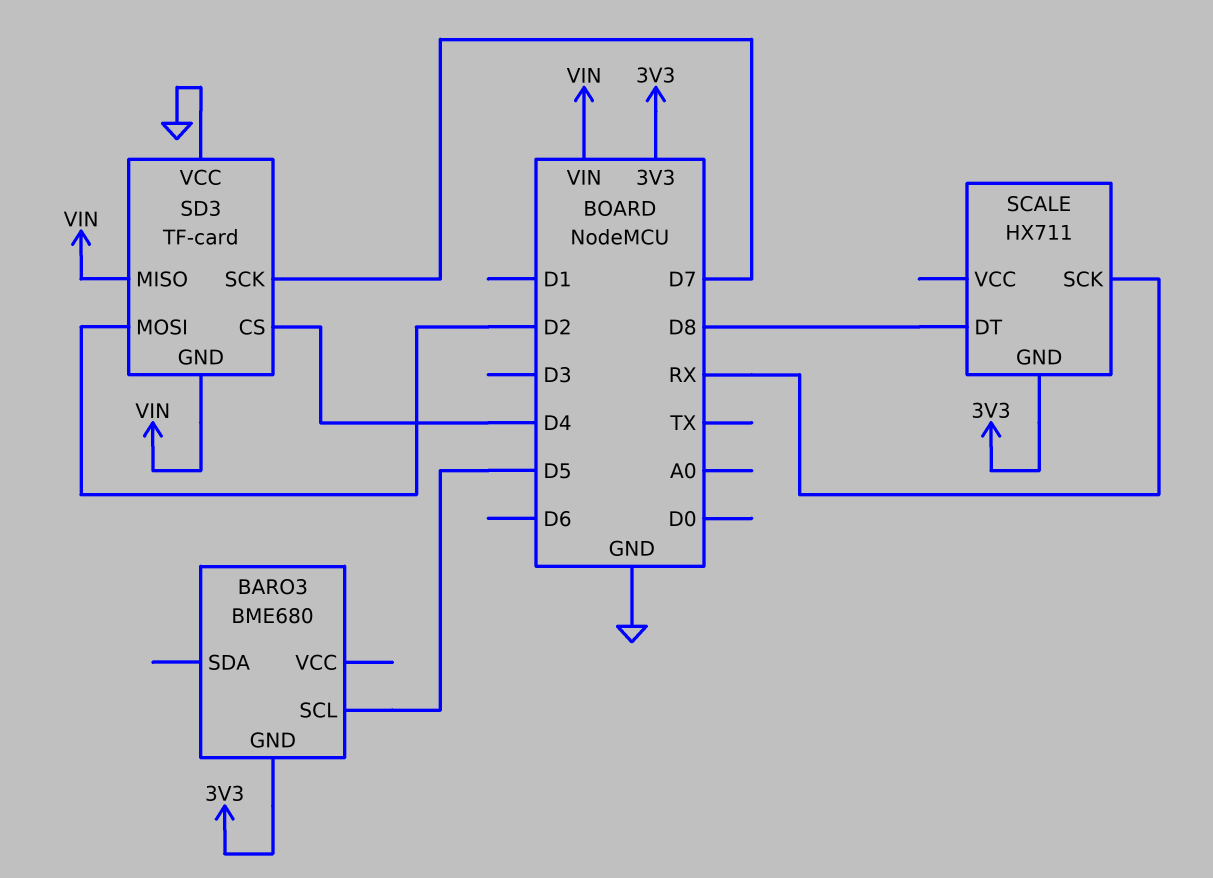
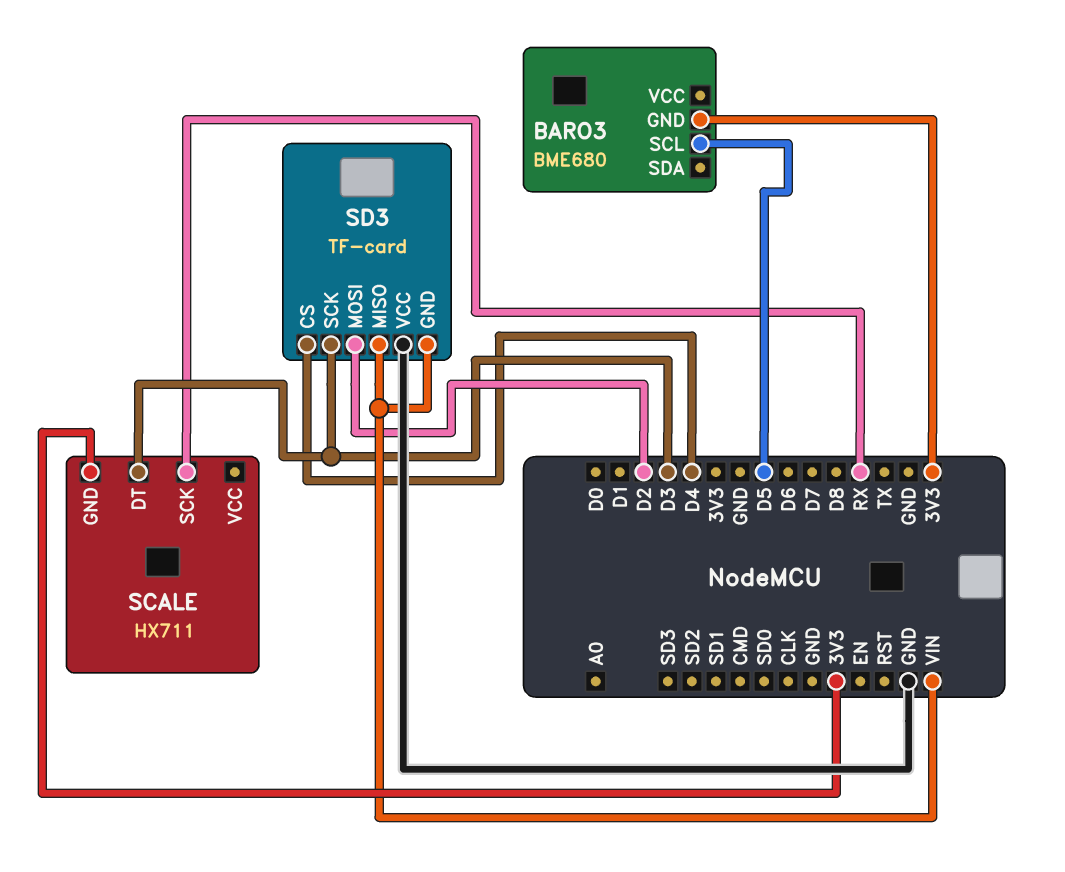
SCALE pin DT: D8 -> D3
SD3 pin SCK: D7 -> D3

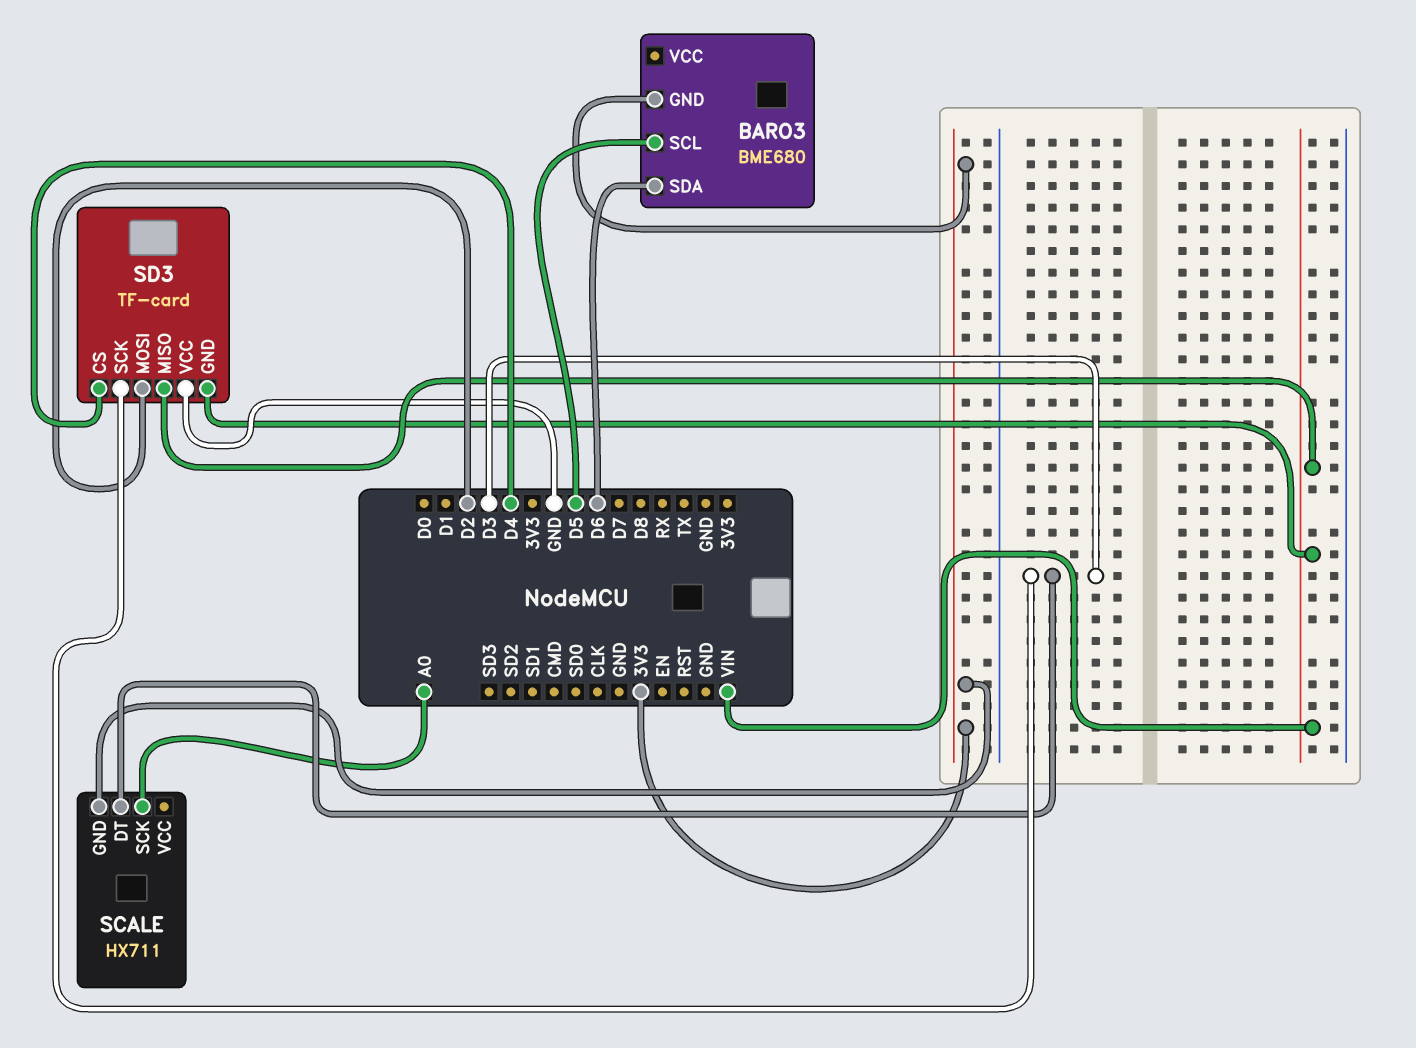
BARO3 pin SDA: none -> D6
SCALE pin SCK: RX -> A0

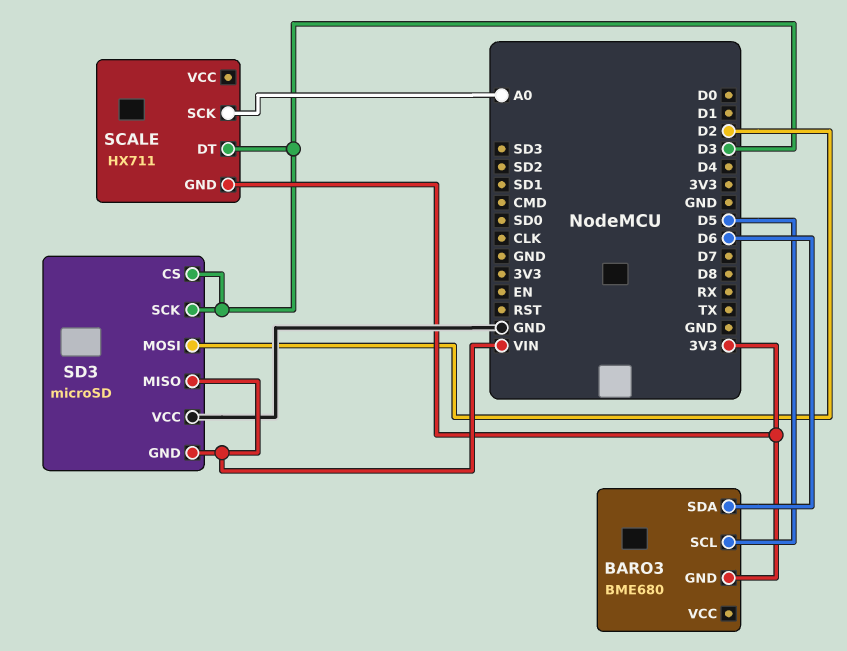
SD3: TF-card -> microSD
SD3 pin CS: D4 -> D3

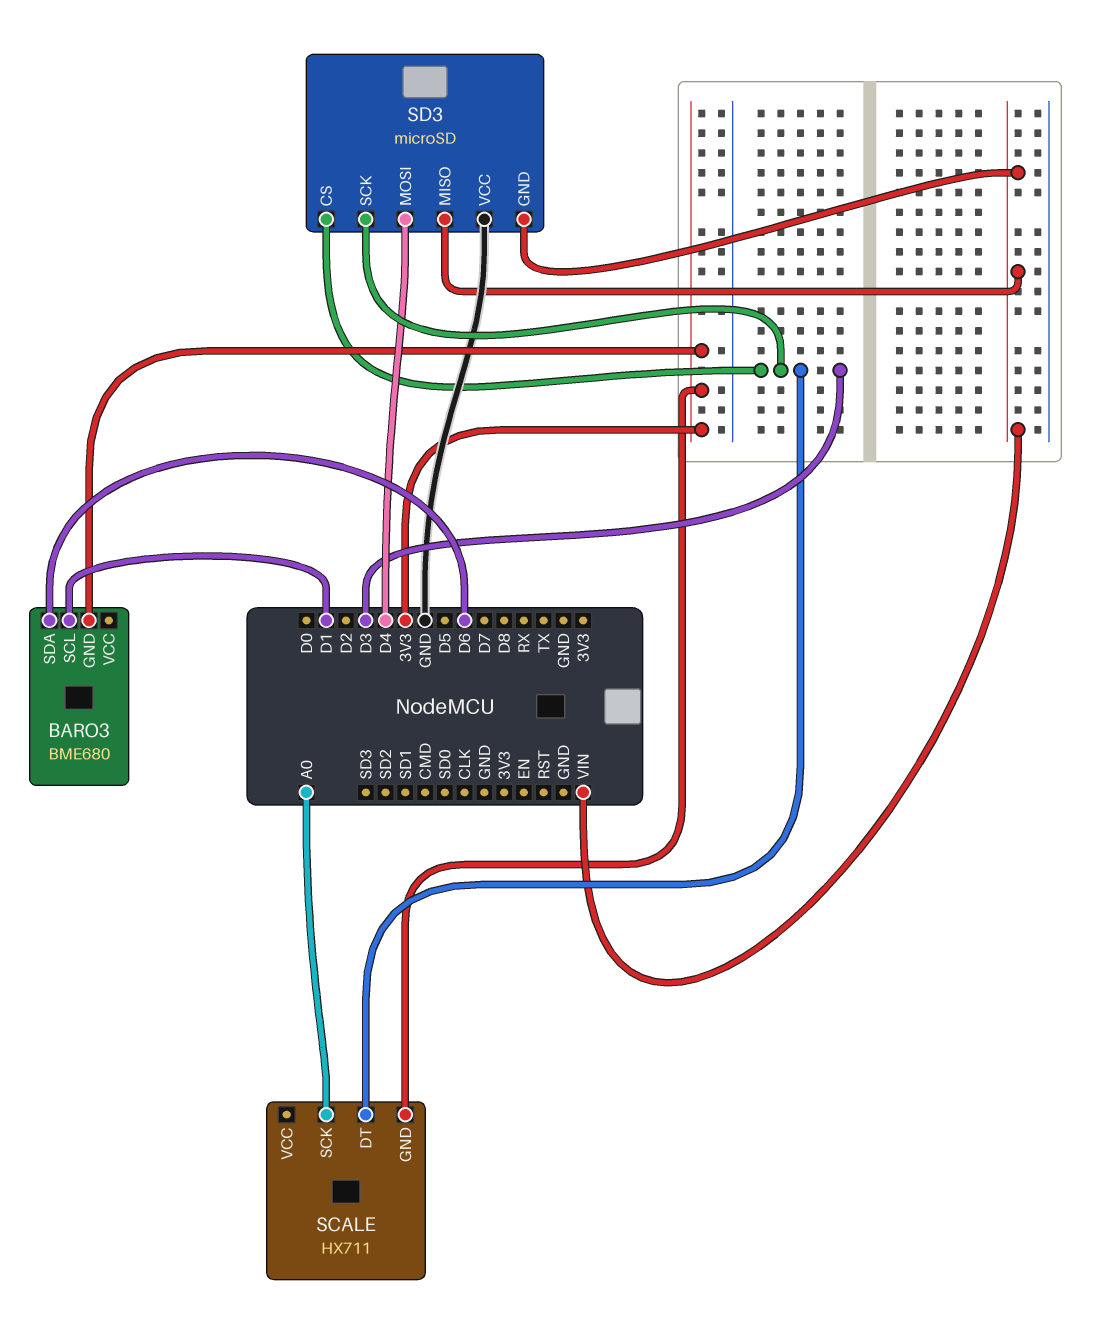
BARO3 pin SCL: D5 -> D1
SD3 pin MOSI: D2 -> D4

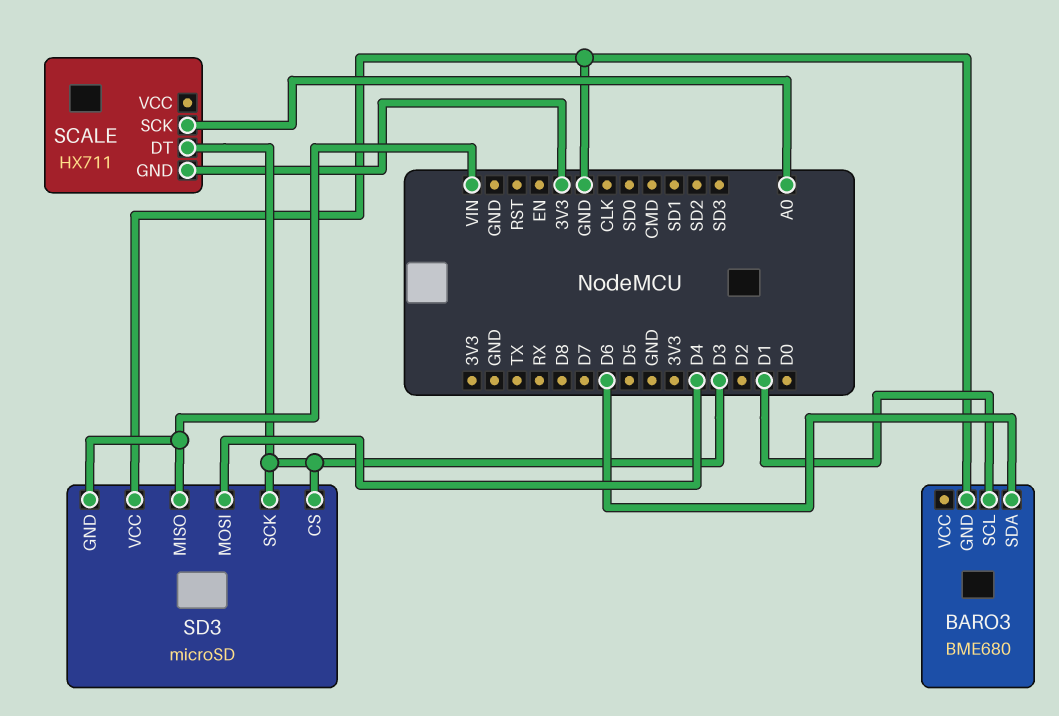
BARO3 pin GND: 3V3 -> GND

